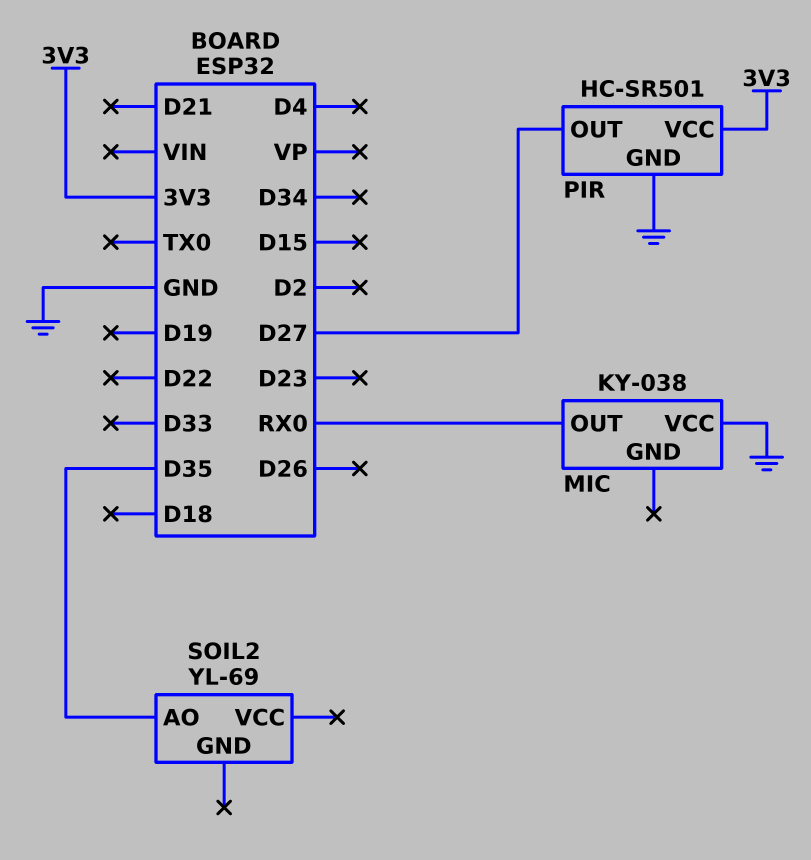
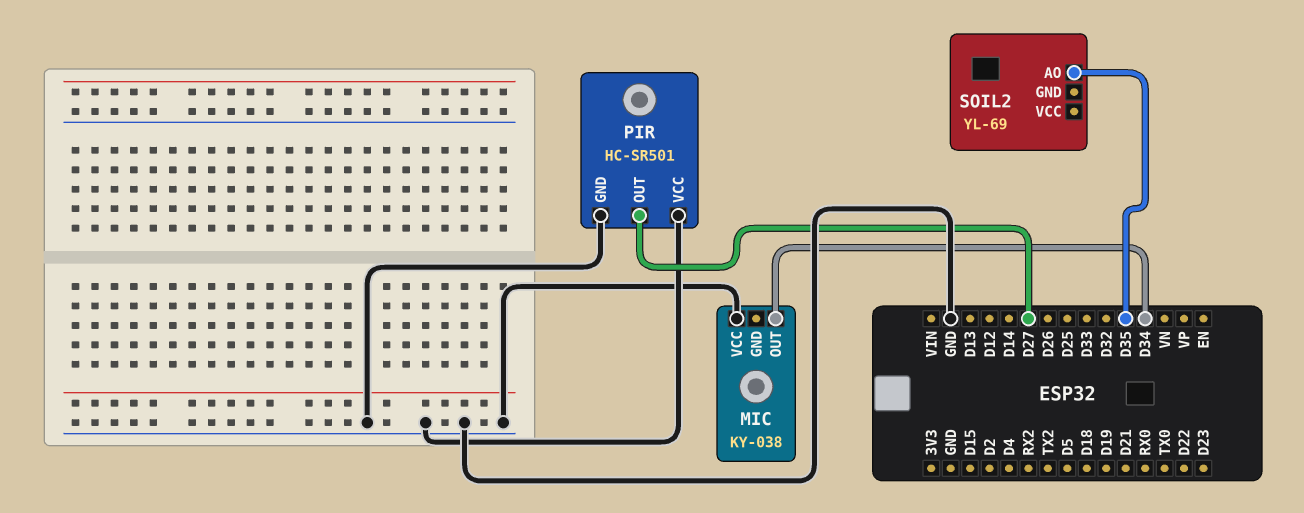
MIC pin OUT: RX0 -> D34
PIR pin VCC: 3V3 -> GND

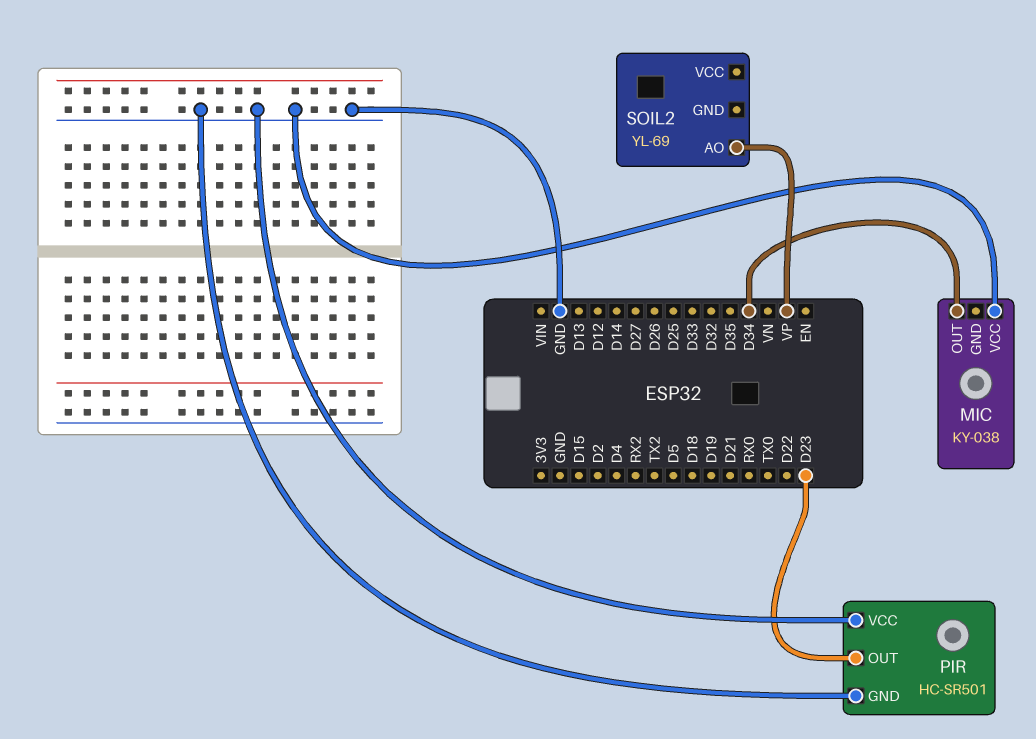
PIR pin OUT: D27 -> D23
SOIL2 pin AO: D35 -> VP

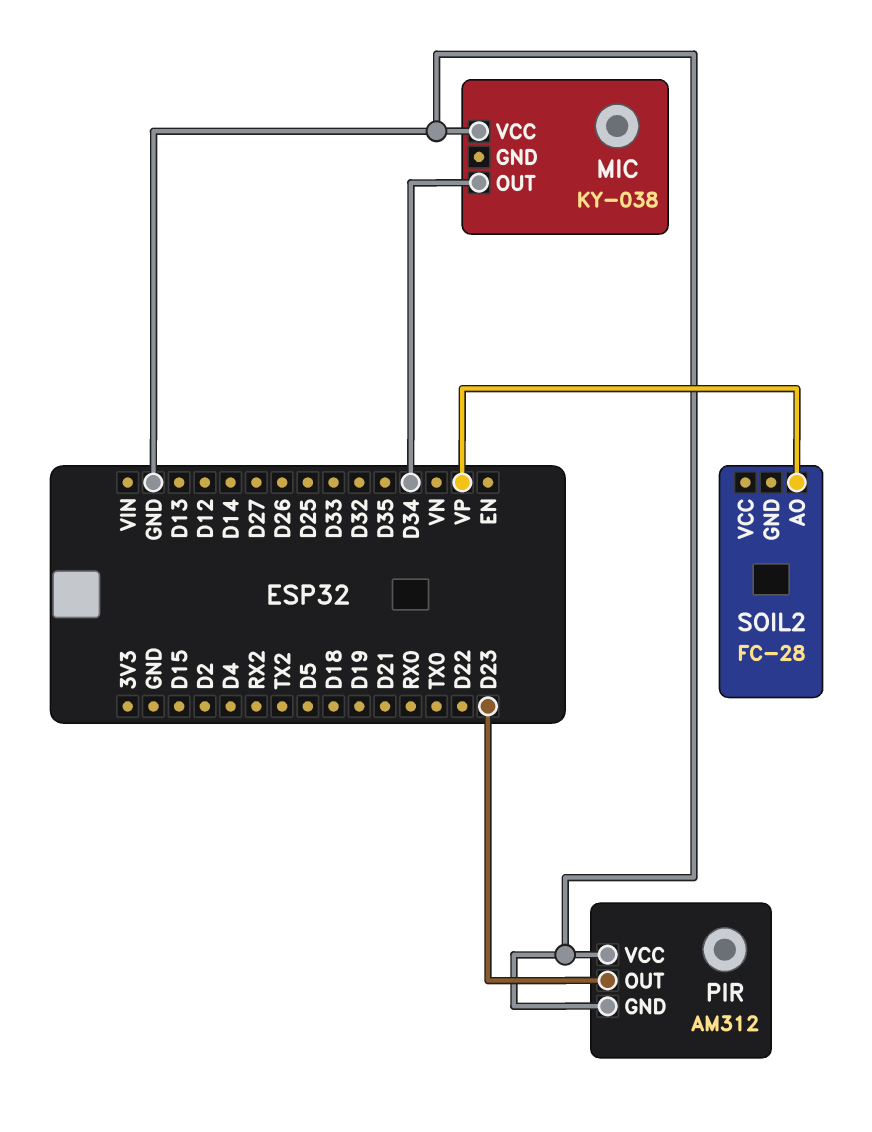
PIR: HC-SR501 -> AM312
SOIL2: YL-69 -> FC-28

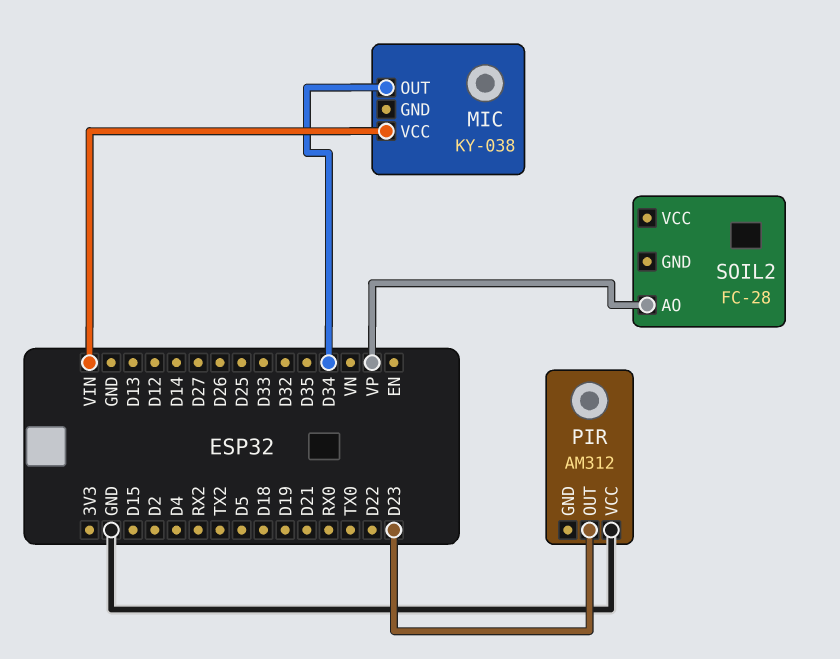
MIC pin VCC: GND -> VIN
PIR pin GND: GND -> none

